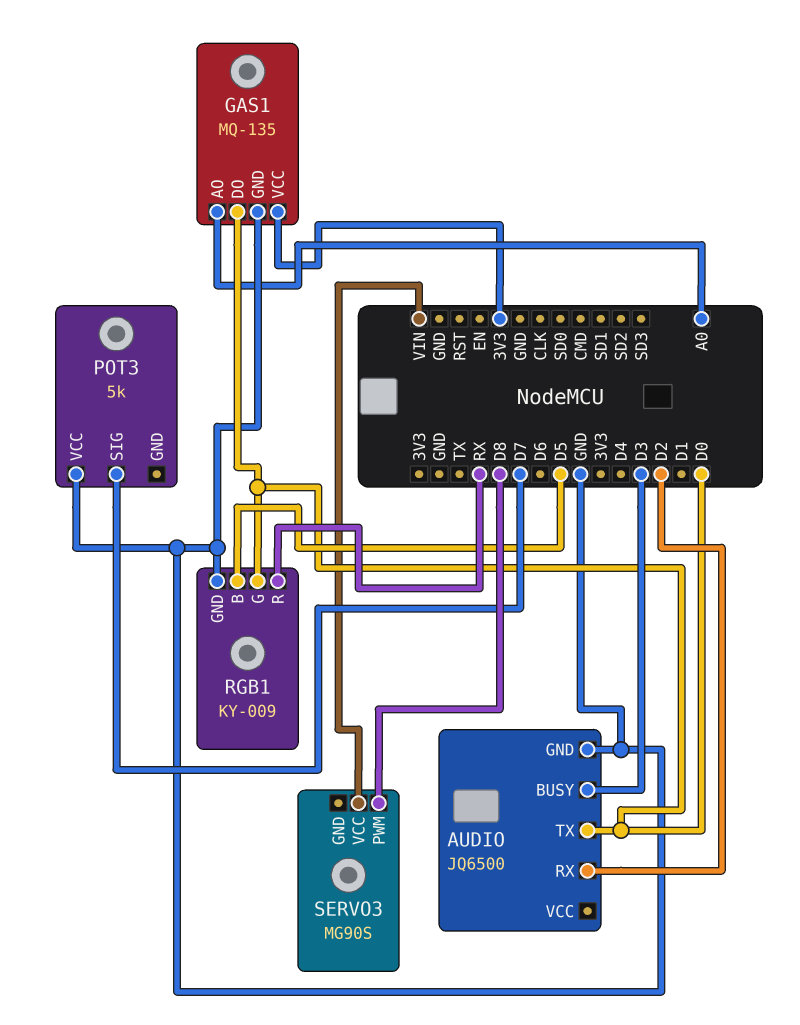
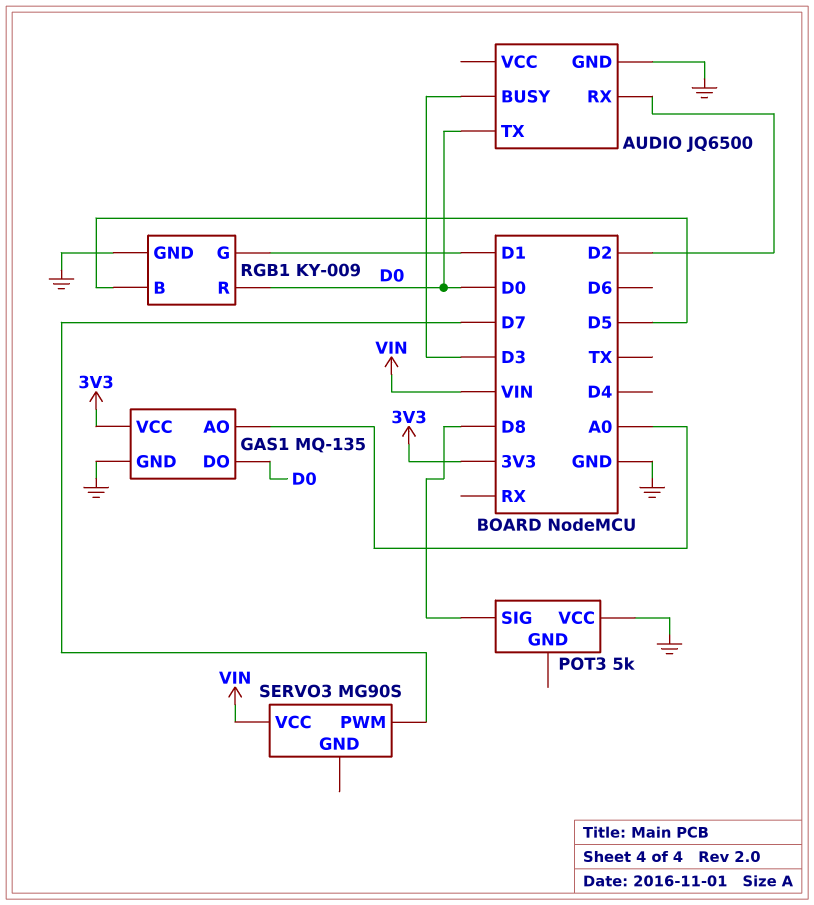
POT3 pin SIG: D7 -> D8
RGB1 pin G: D0 -> D1
RGB1 pin R: RX -> D0
SERVO3 pin PWM: D8 -> D7

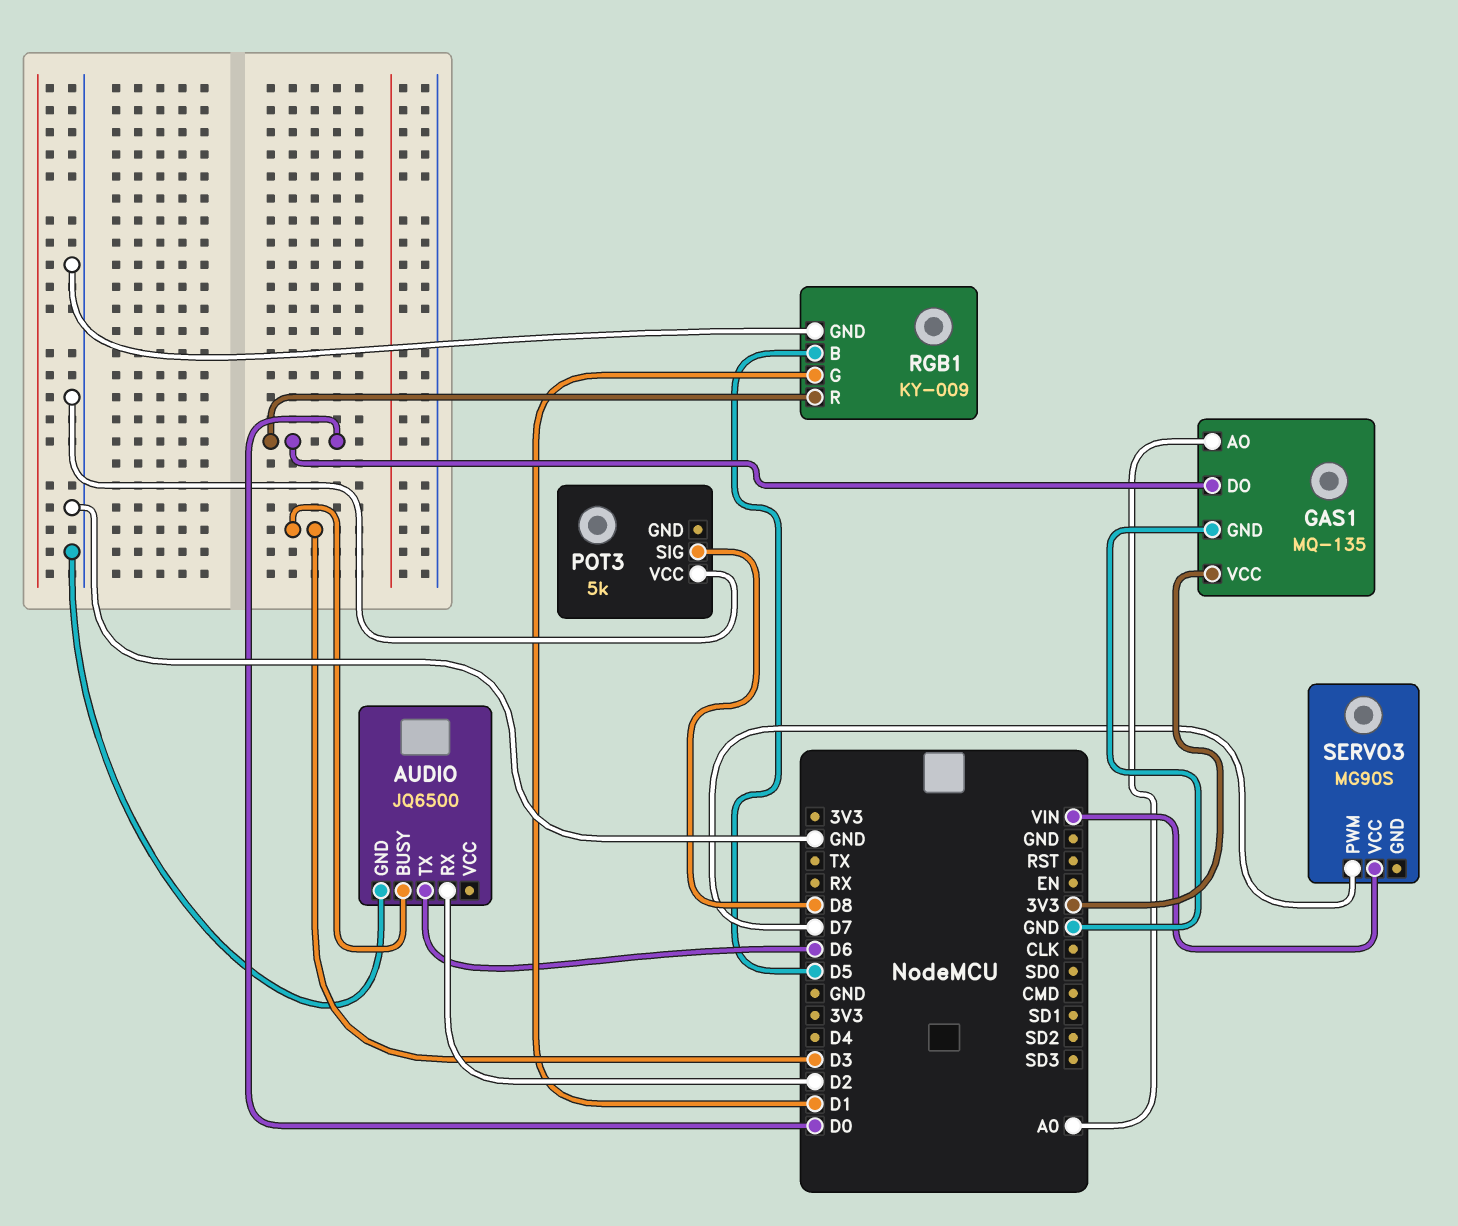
AUDIO pin TX: D0 -> D6

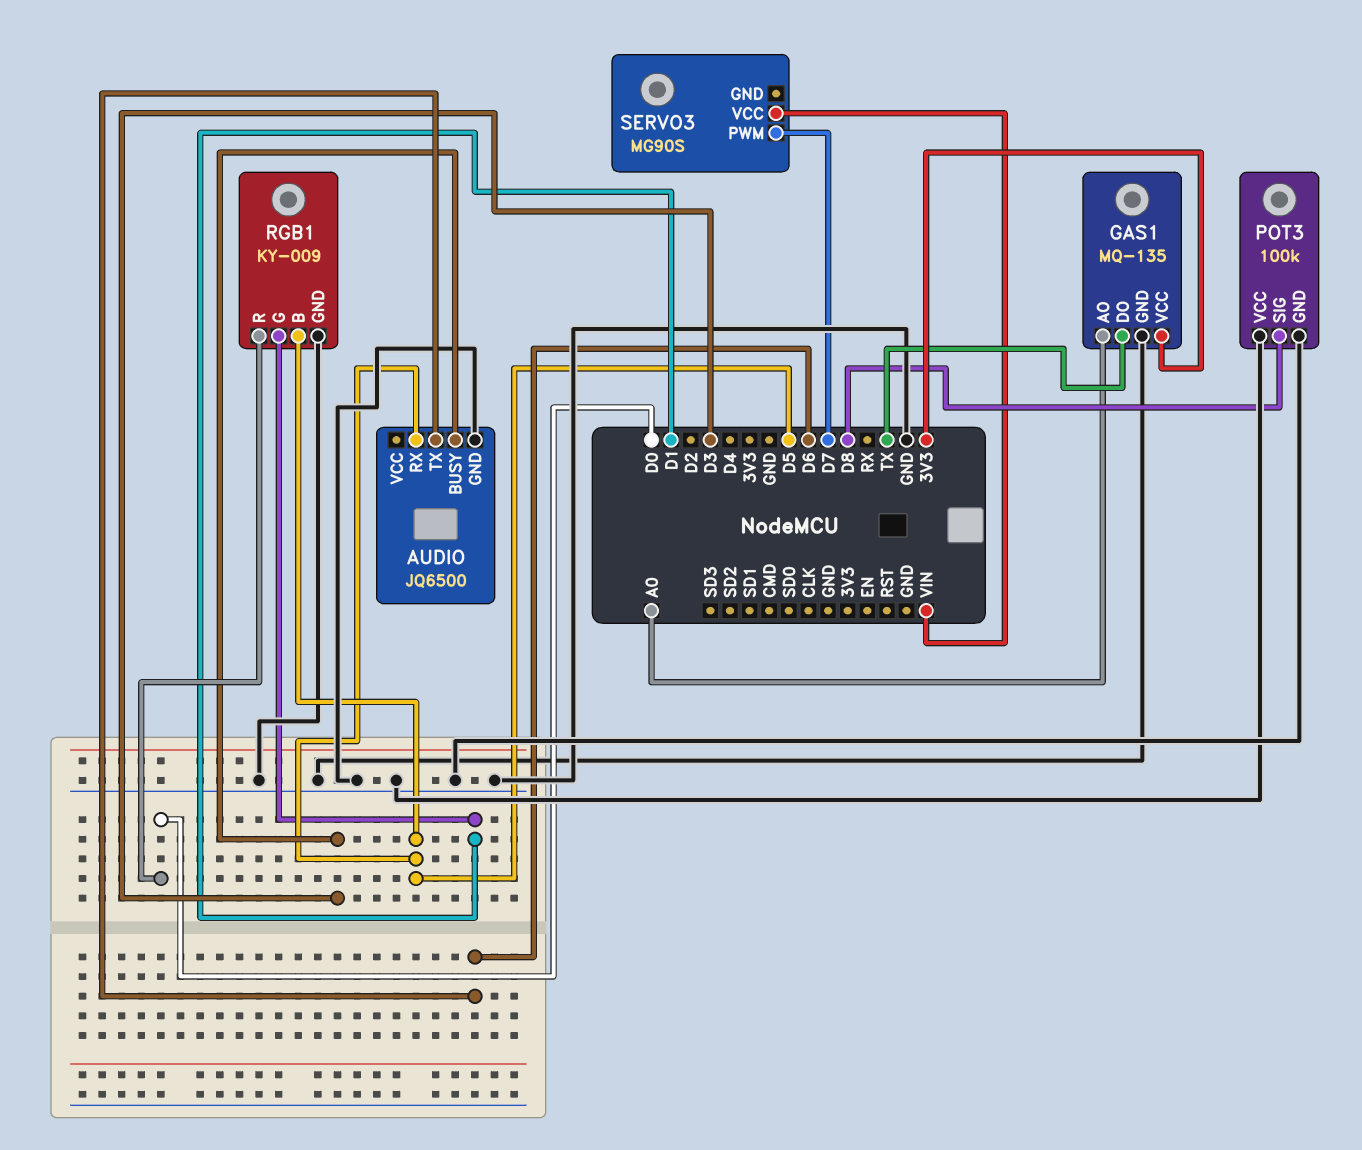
AUDIO pin RX: D2 -> D5
GAS1 pin DO: D0 -> TX
POT3: 5k -> 100k
POT3 pin GND: none -> GND

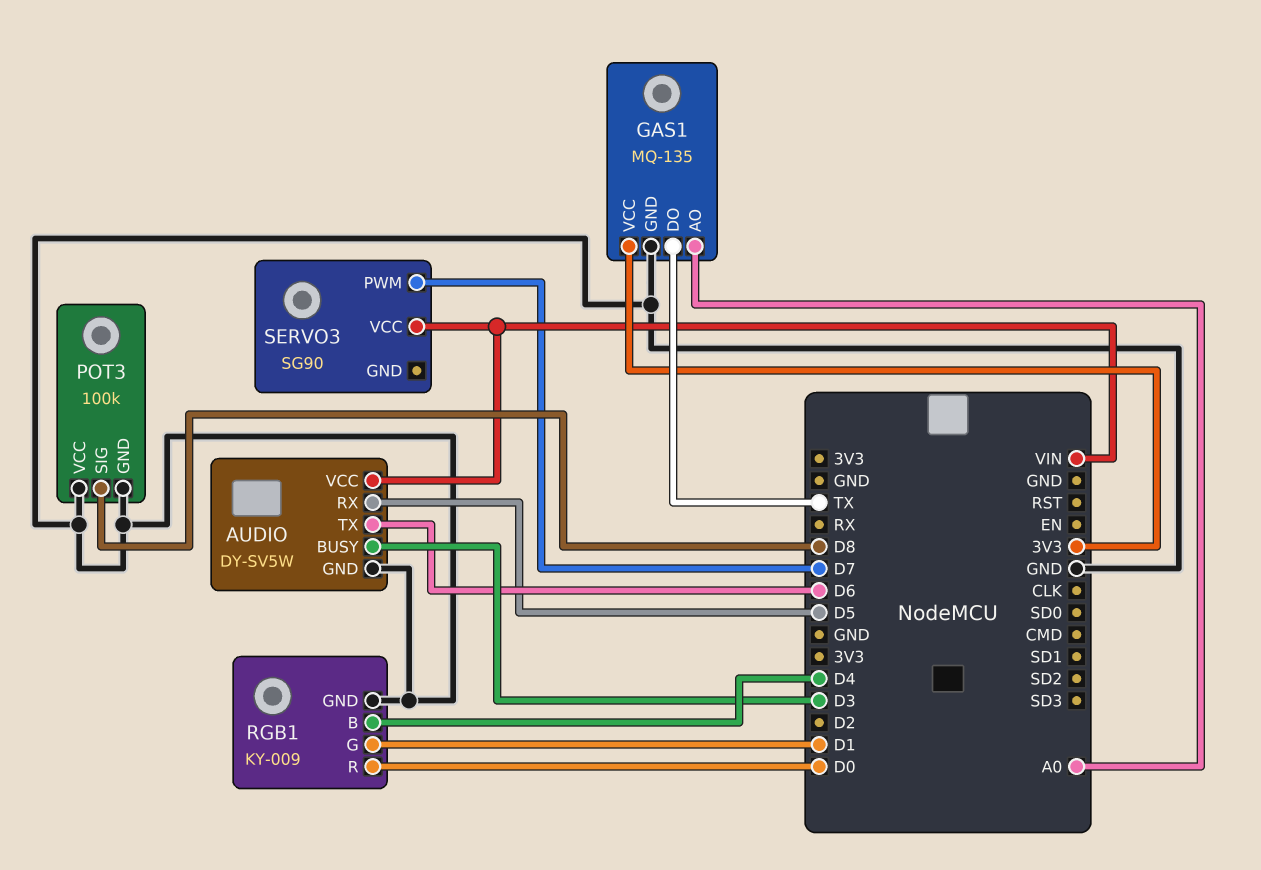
AUDIO: JQ6500 -> DY-SV5W
AUDIO pin VCC: none -> VIN
RGB1 pin B: D5 -> D4
SERVO3: MG90S -> SG90

